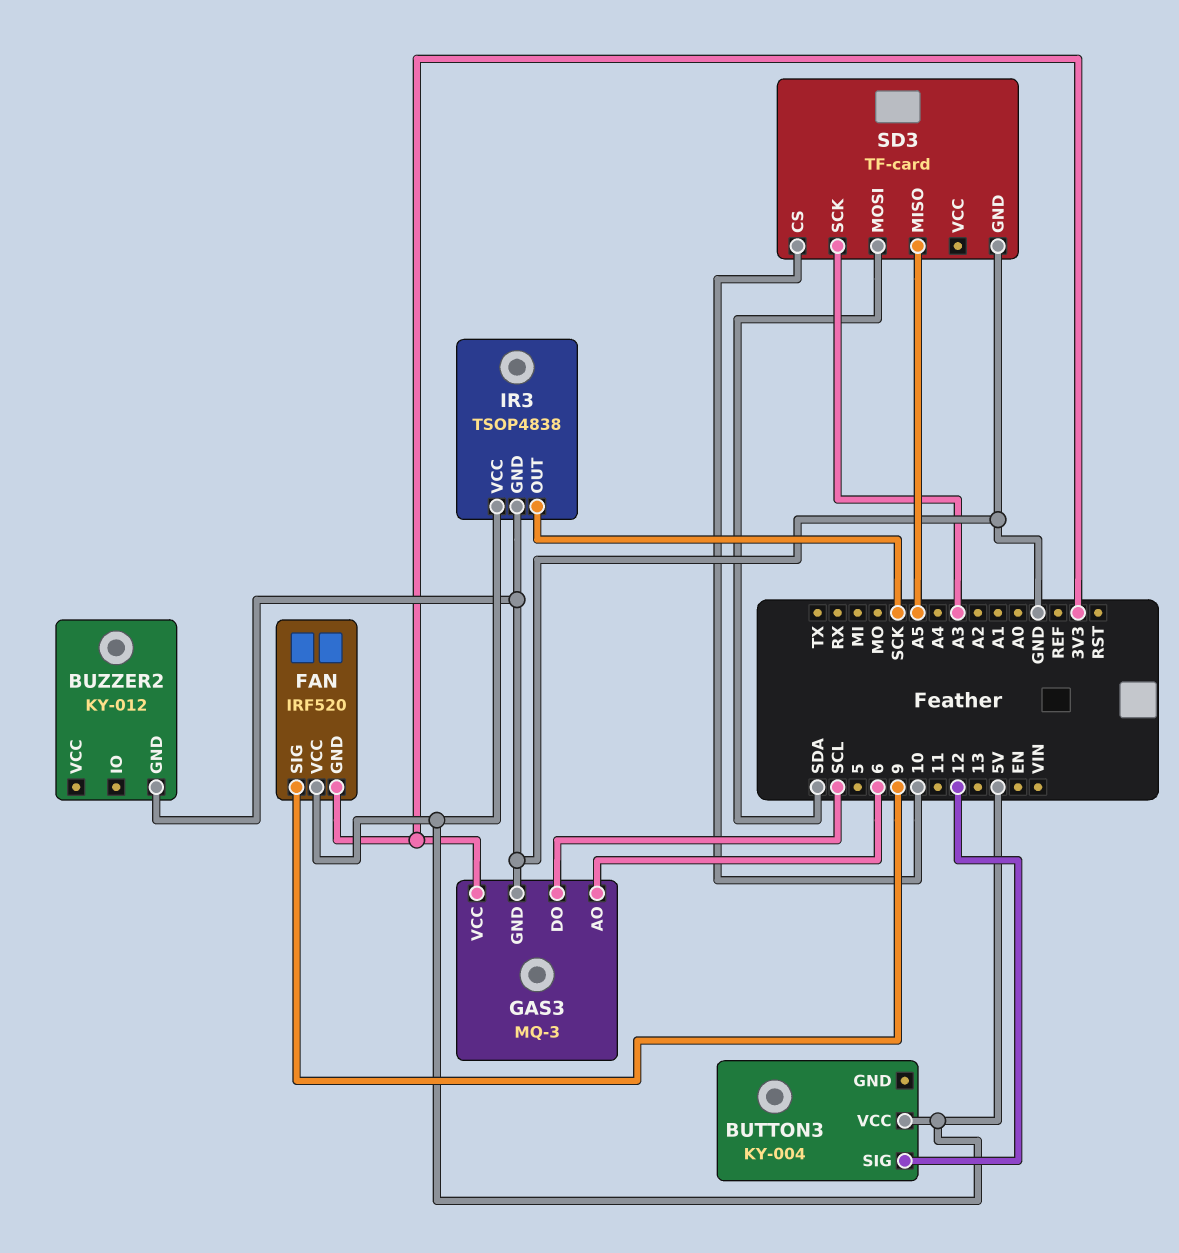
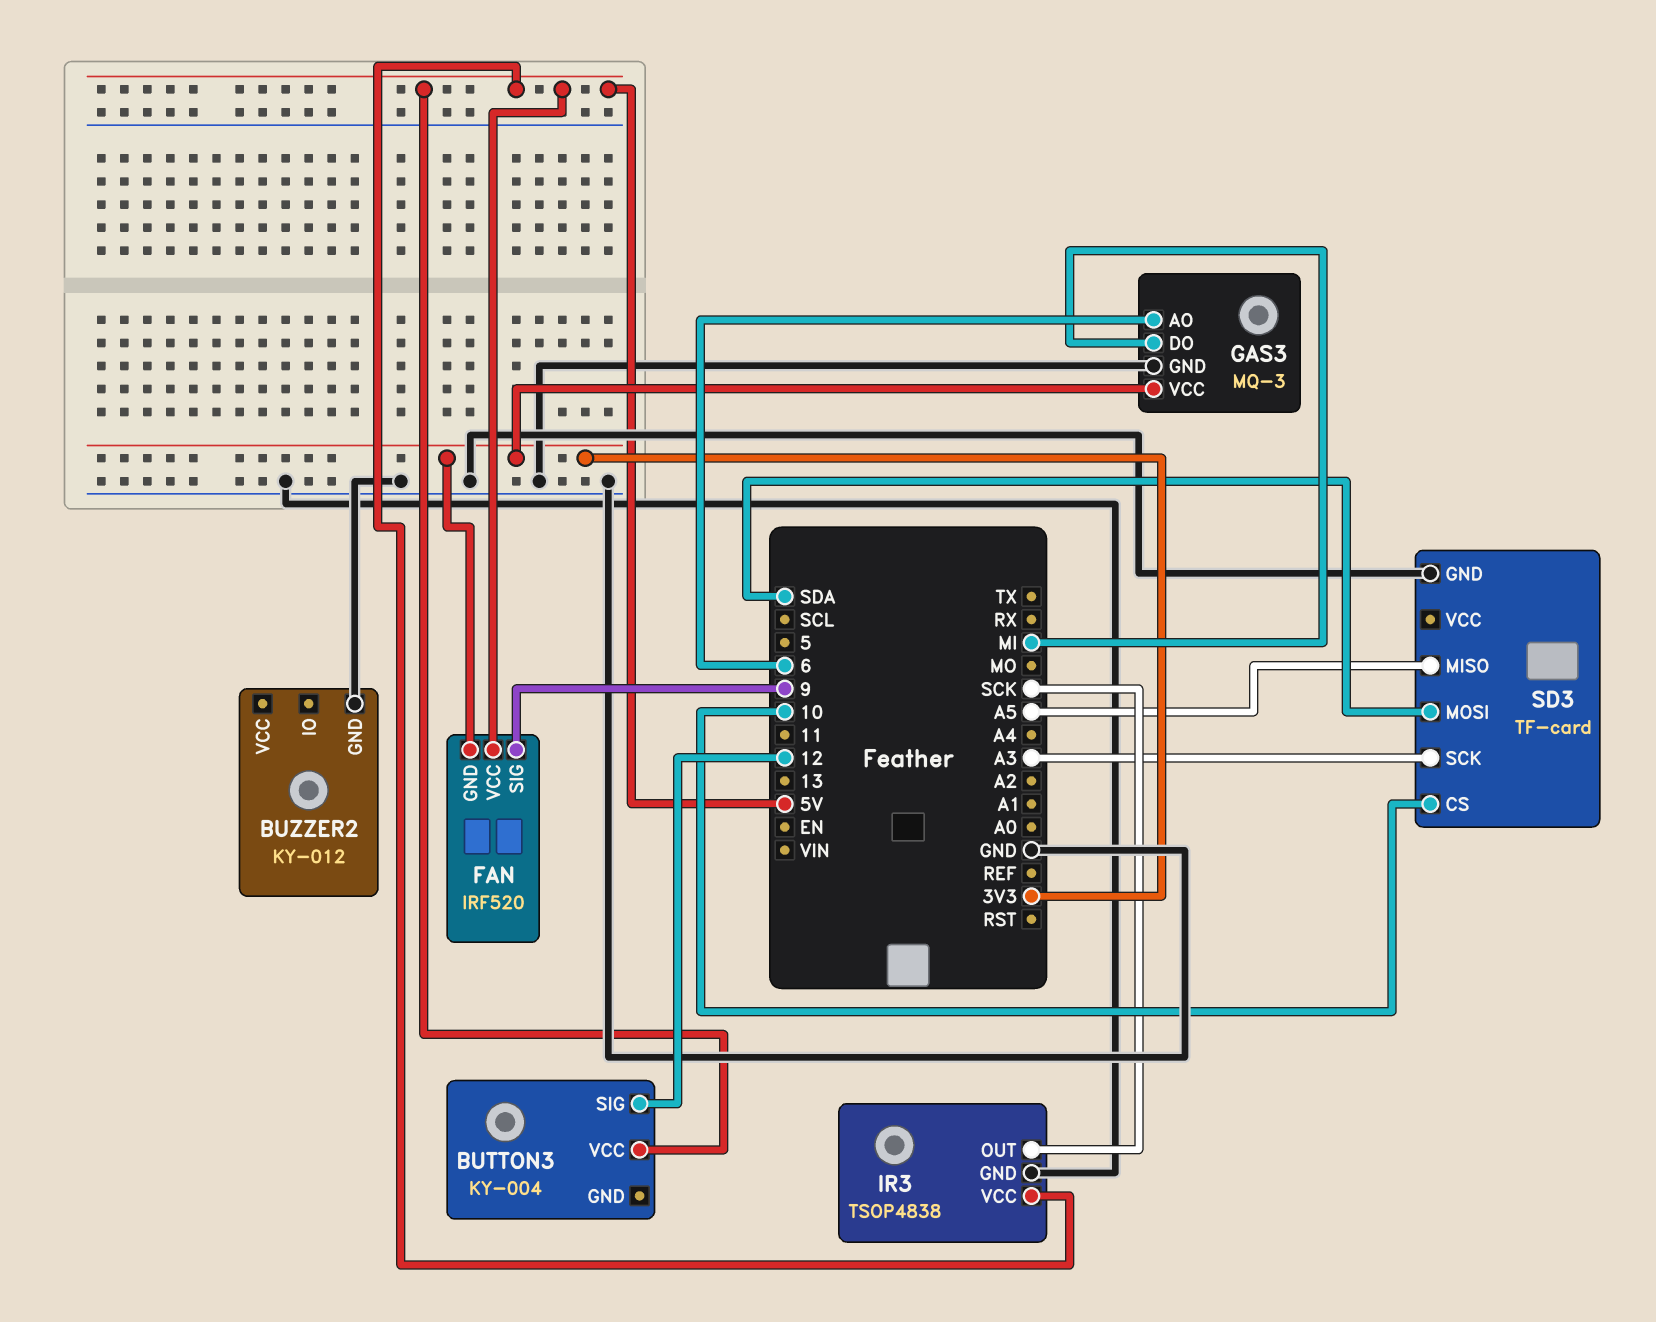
GAS3 pin DO: SCL -> MI

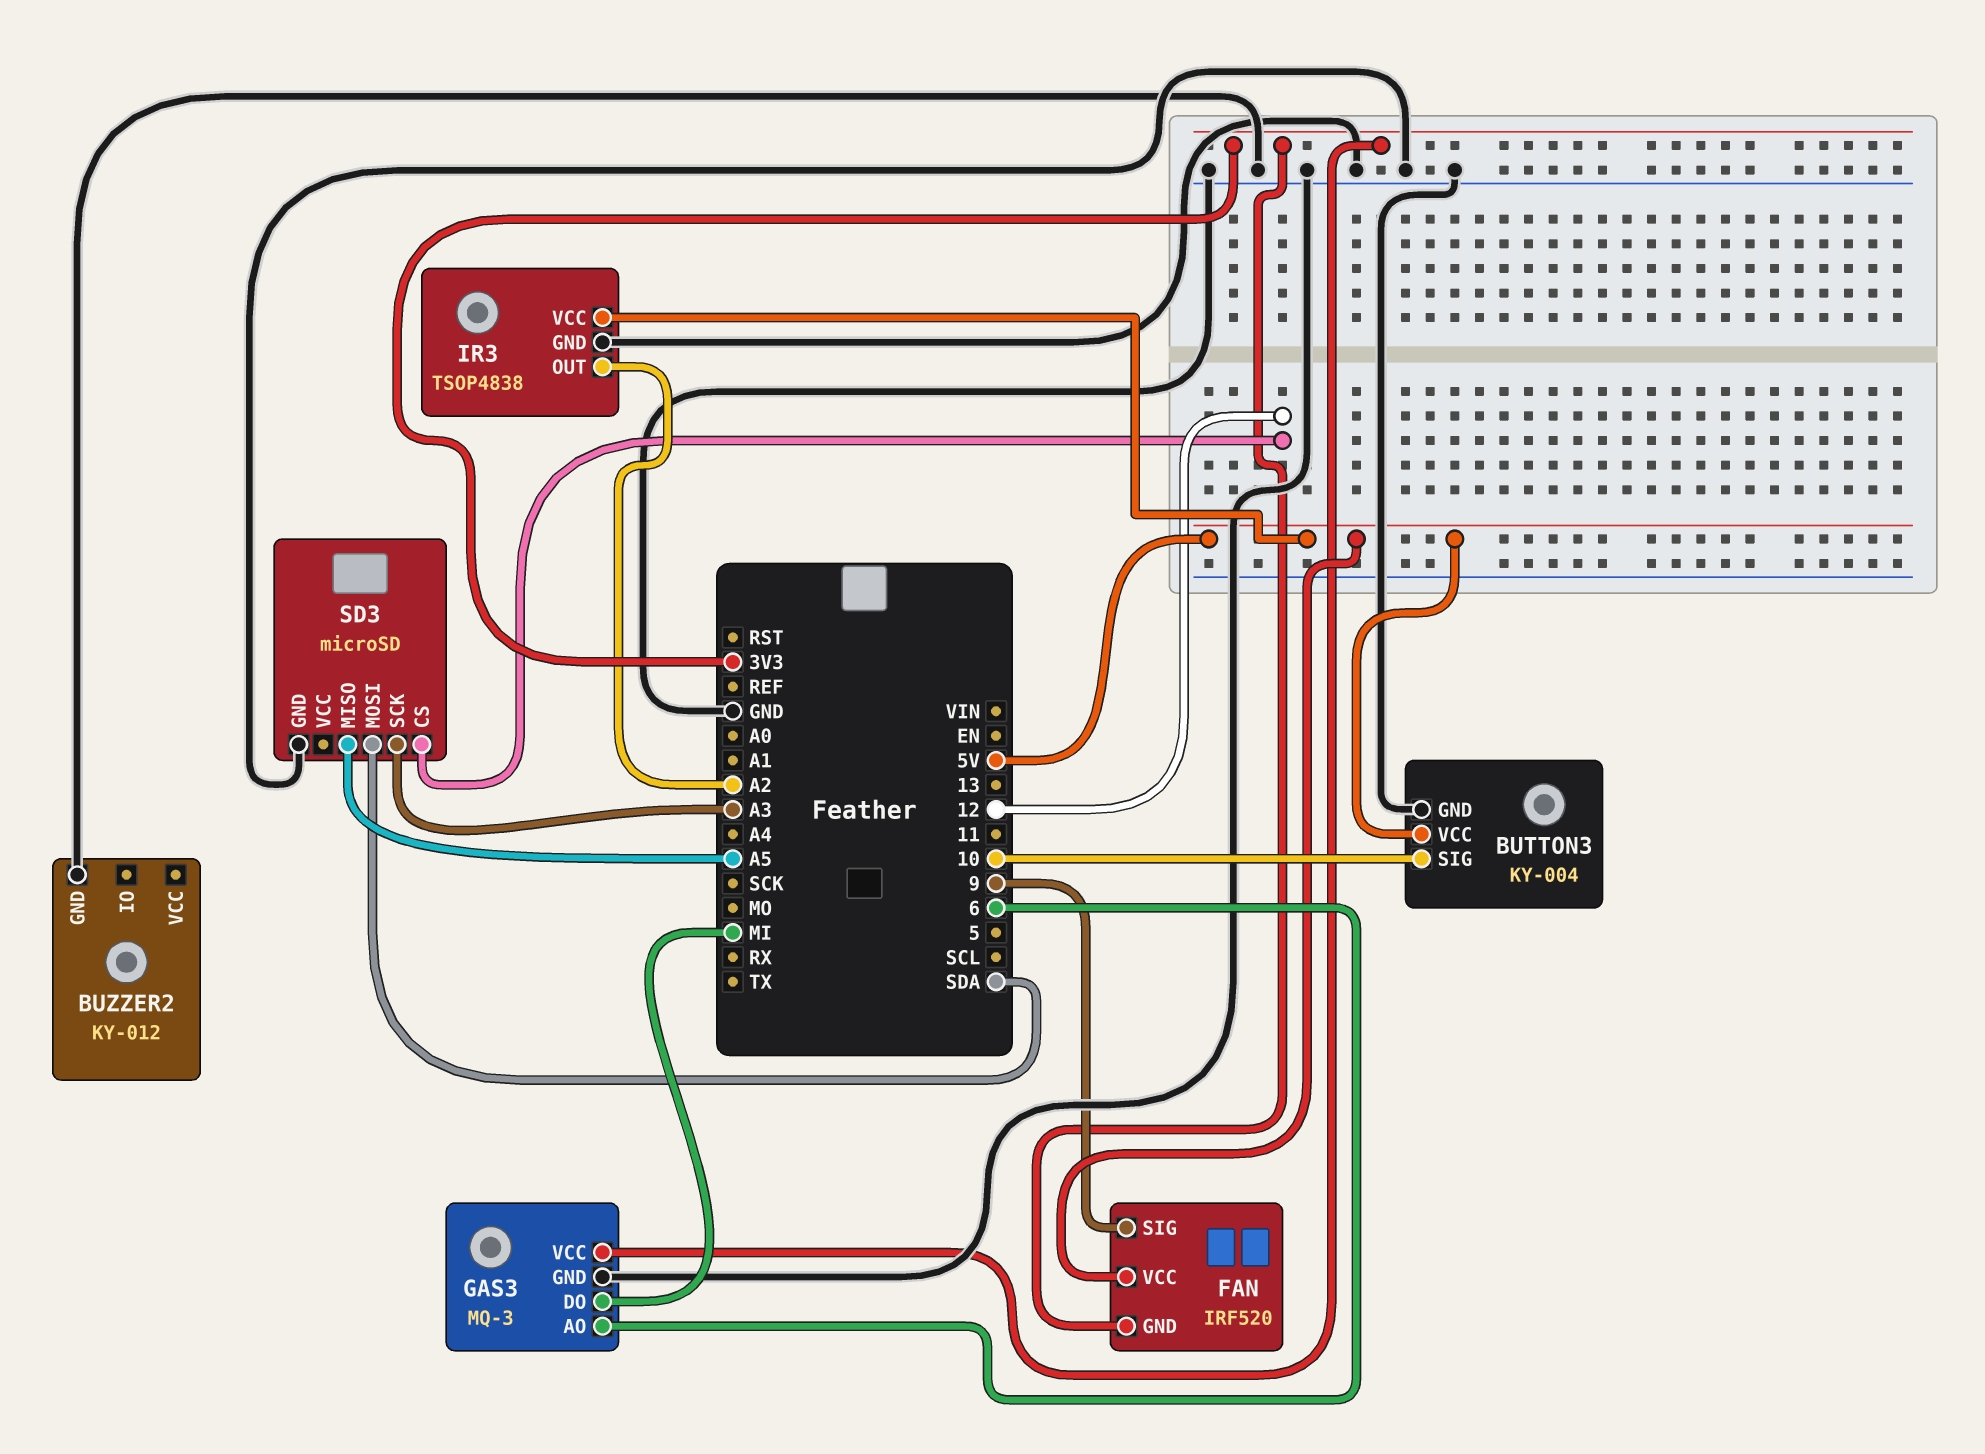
BUTTON3 pin GND: none -> GND
BUTTON3 pin SIG: 12 -> 10
IR3 pin OUT: SCK -> A2
SD3: TF-card -> microSD
SD3 pin CS: 10 -> 12

